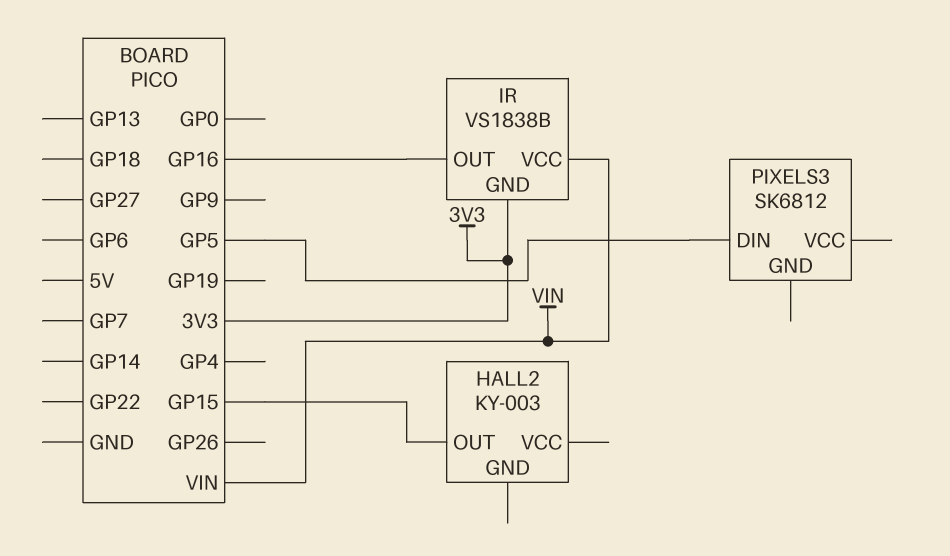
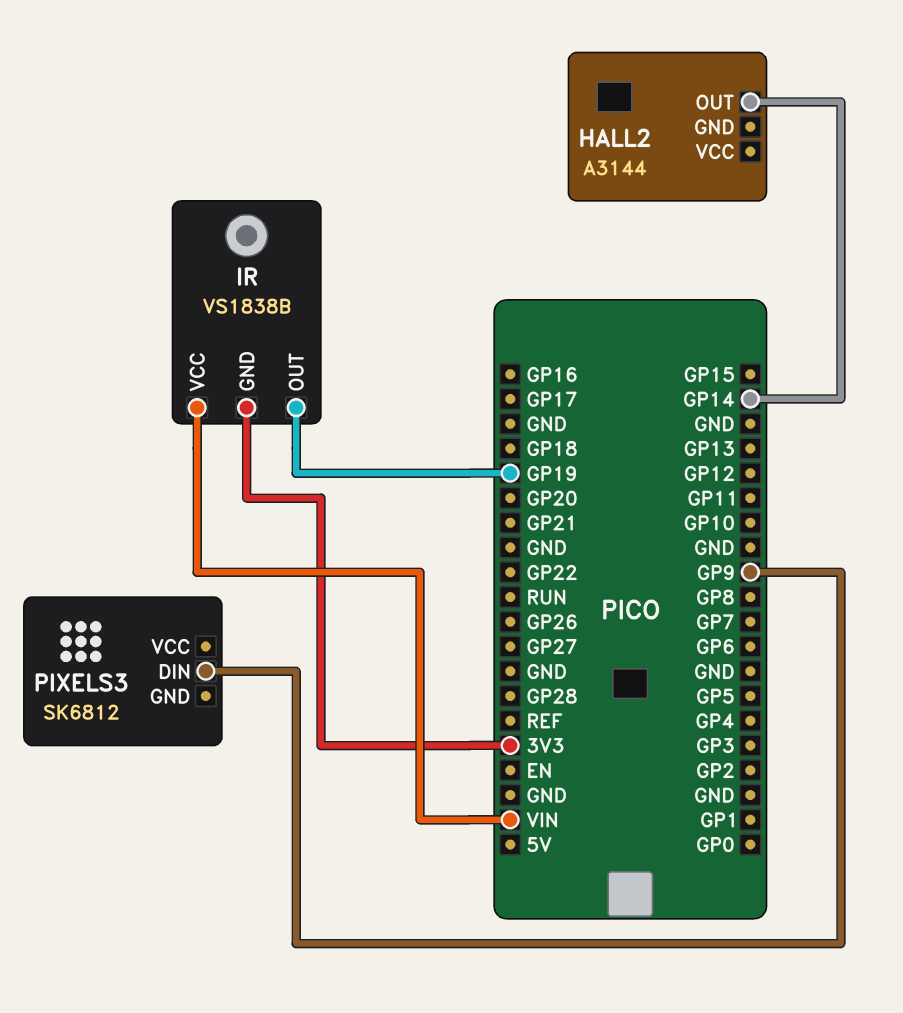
HALL2: KY-003 -> A3144
HALL2 pin OUT: GP15 -> GP14
IR pin OUT: GP16 -> GP19
PIXELS3 pin DIN: GP5 -> GP9

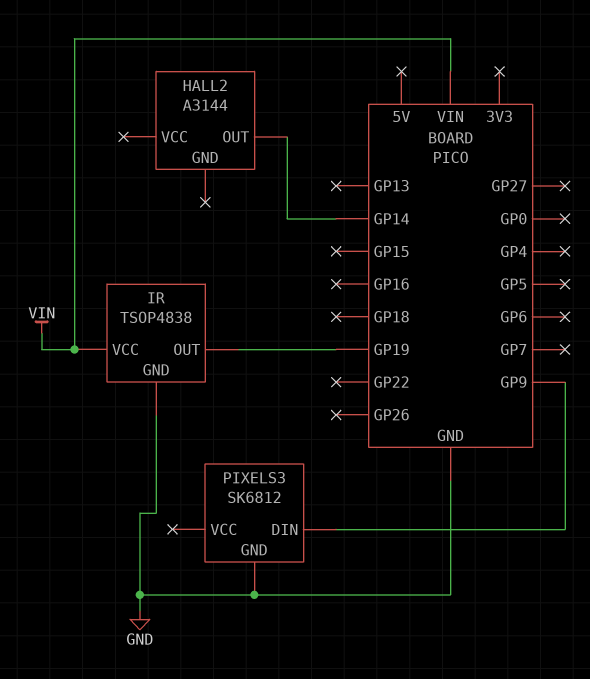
IR: VS1838B -> TSOP4838
IR pin GND: 3V3 -> GND
PIXELS3 pin GND: none -> GND

